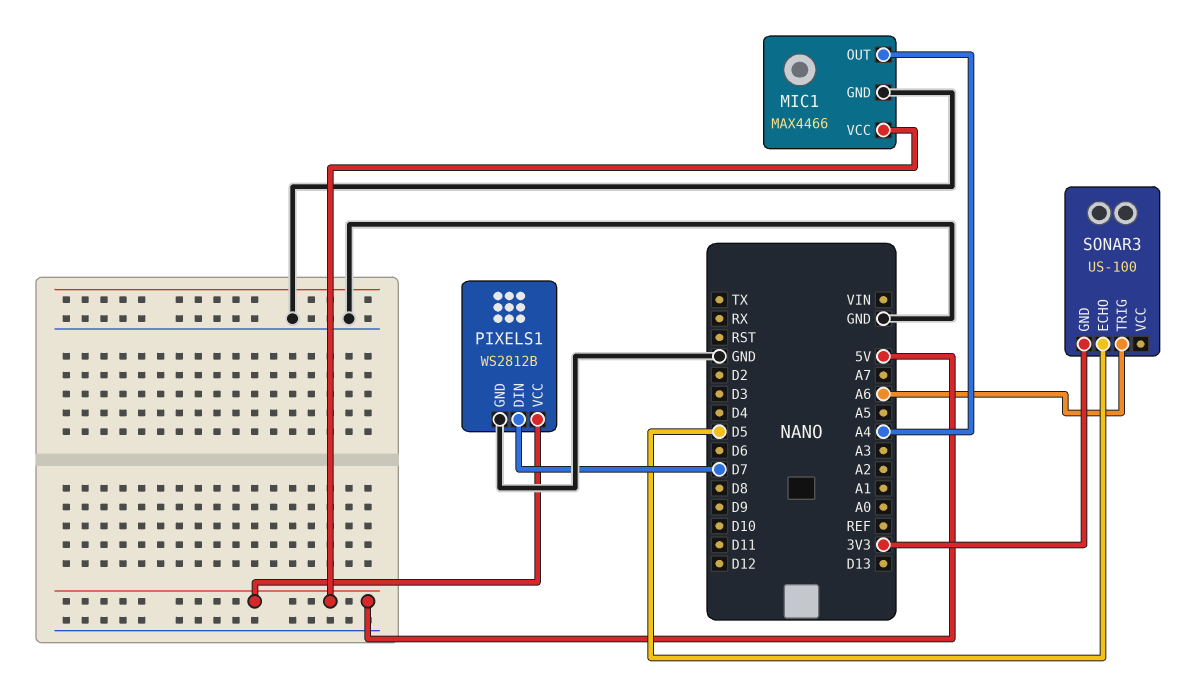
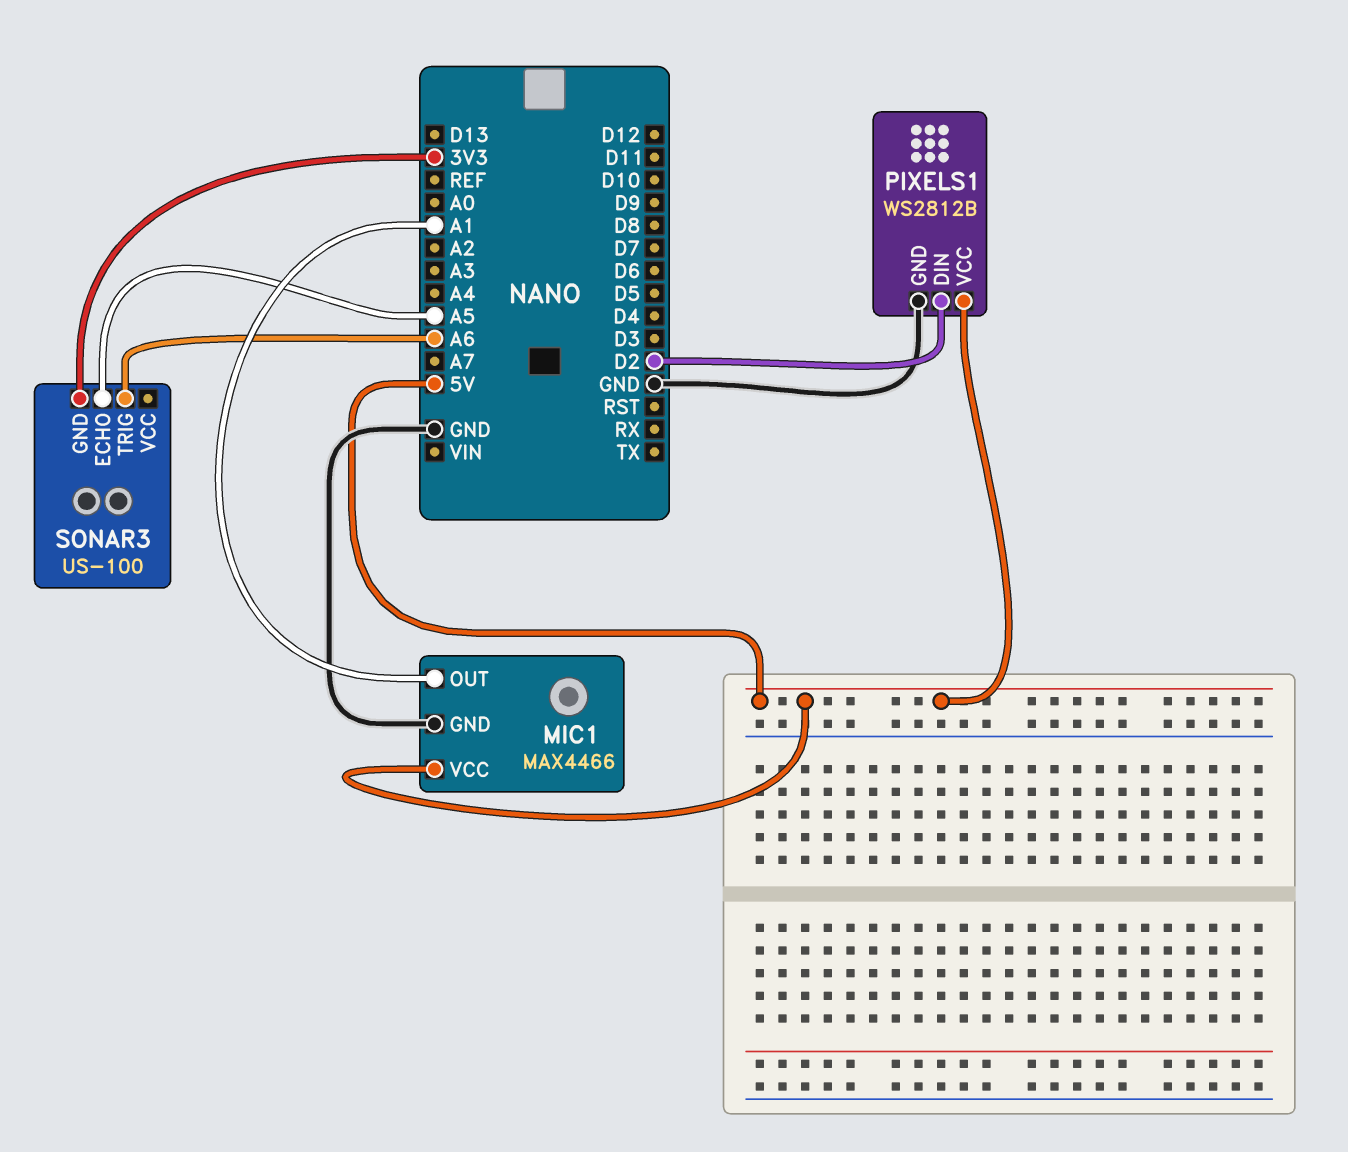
MIC1 pin OUT: A4 -> A1
PIXELS1 pin DIN: D7 -> D2
SONAR3 pin ECHO: D5 -> A5

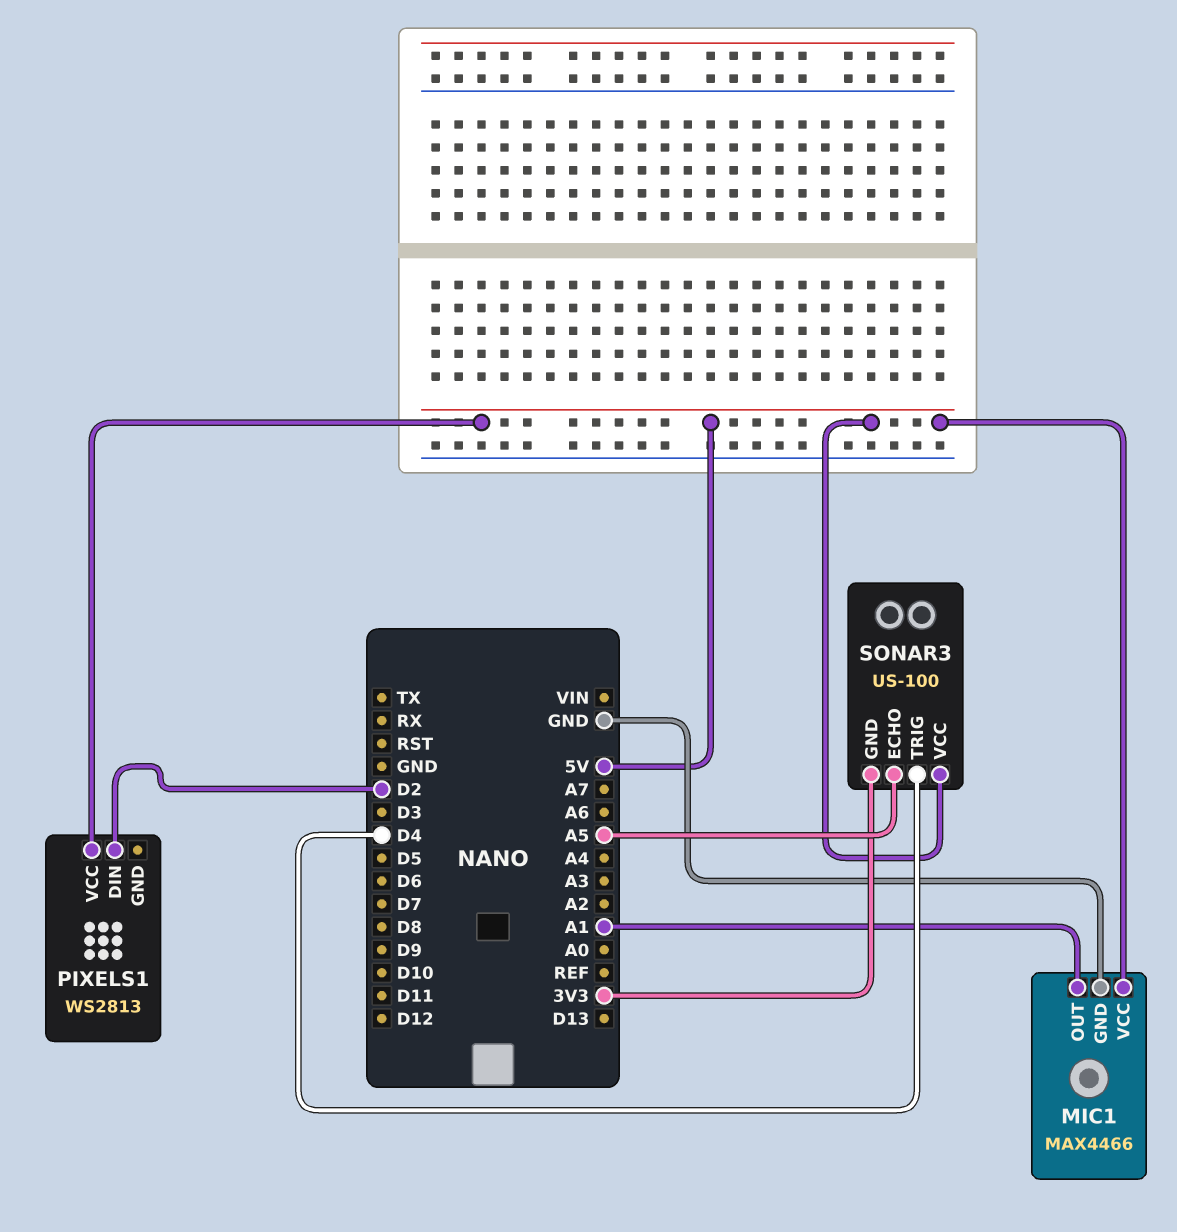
PIXELS1: WS2812B -> WS2813
PIXELS1 pin GND: GND -> none
SONAR3 pin TRIG: A6 -> D4
SONAR3 pin VCC: none -> 5V

